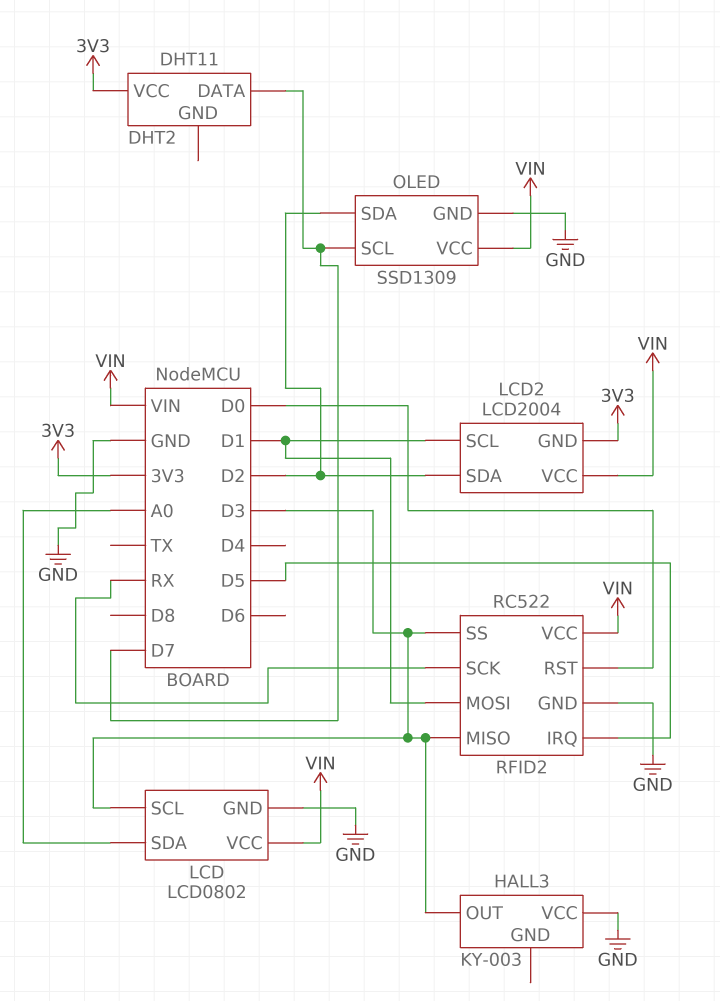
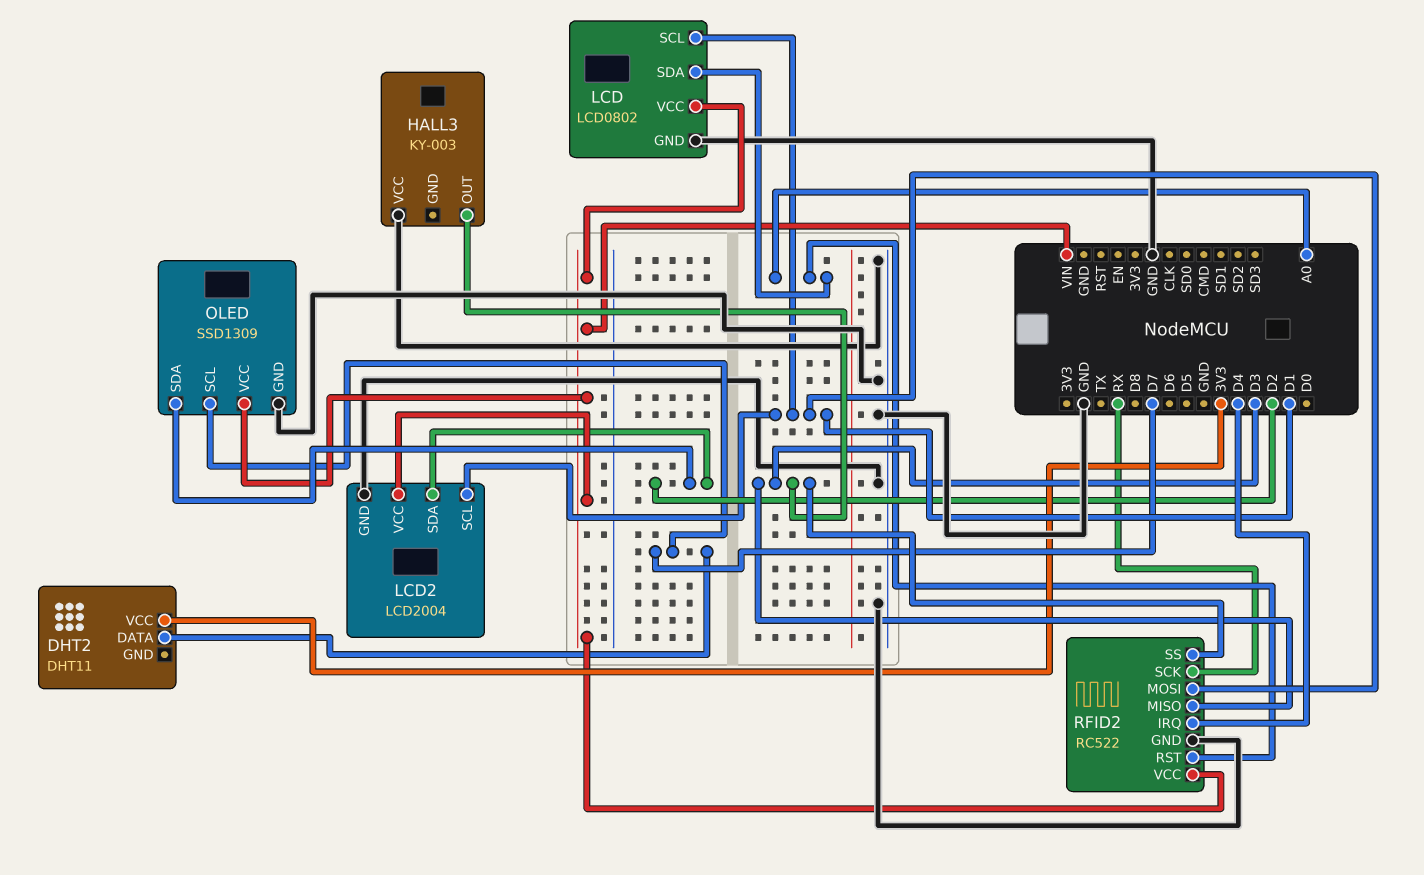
LCD pin SCL: D3 -> D1
LCD2 pin GND: 3V3 -> GND
RFID2 pin IRQ: D5 -> D4
RFID2 pin RST: D0 -> A0

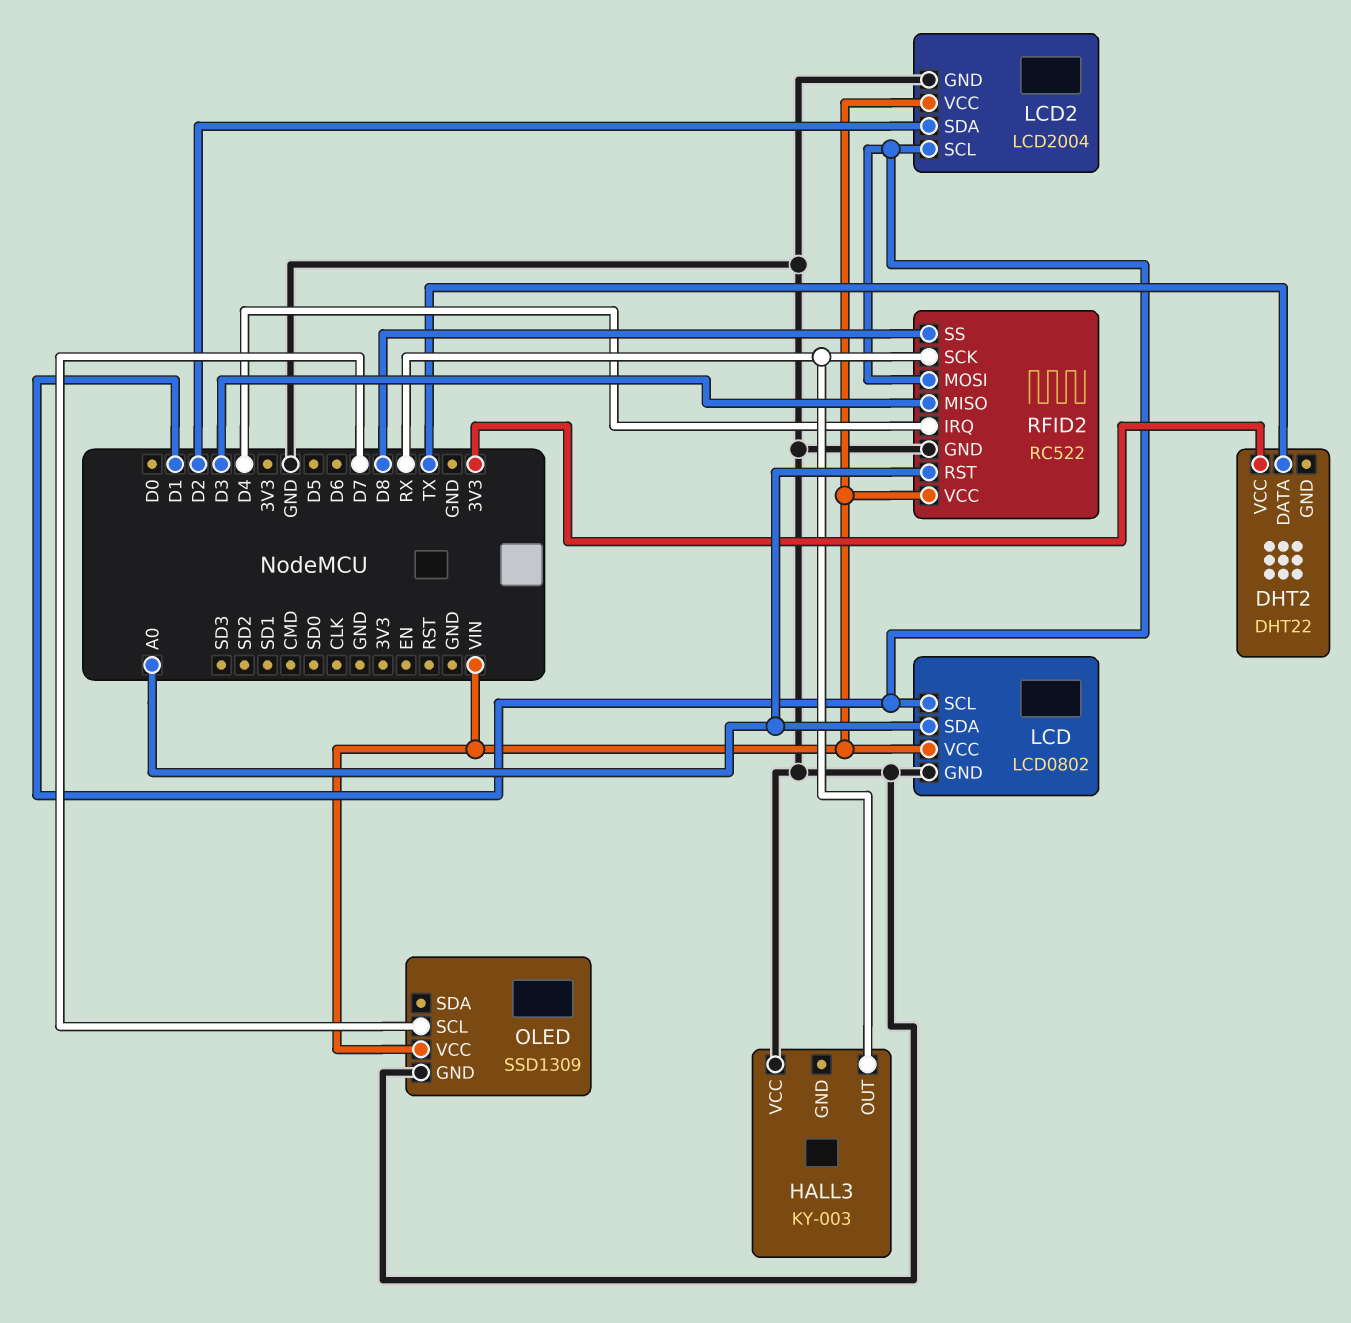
DHT2: DHT11 -> DHT22
DHT2 pin DATA: D7 -> TX
HALL3 pin OUT: D3 -> RX
OLED pin SDA: D2 -> none
RFID2 pin SS: D3 -> D8

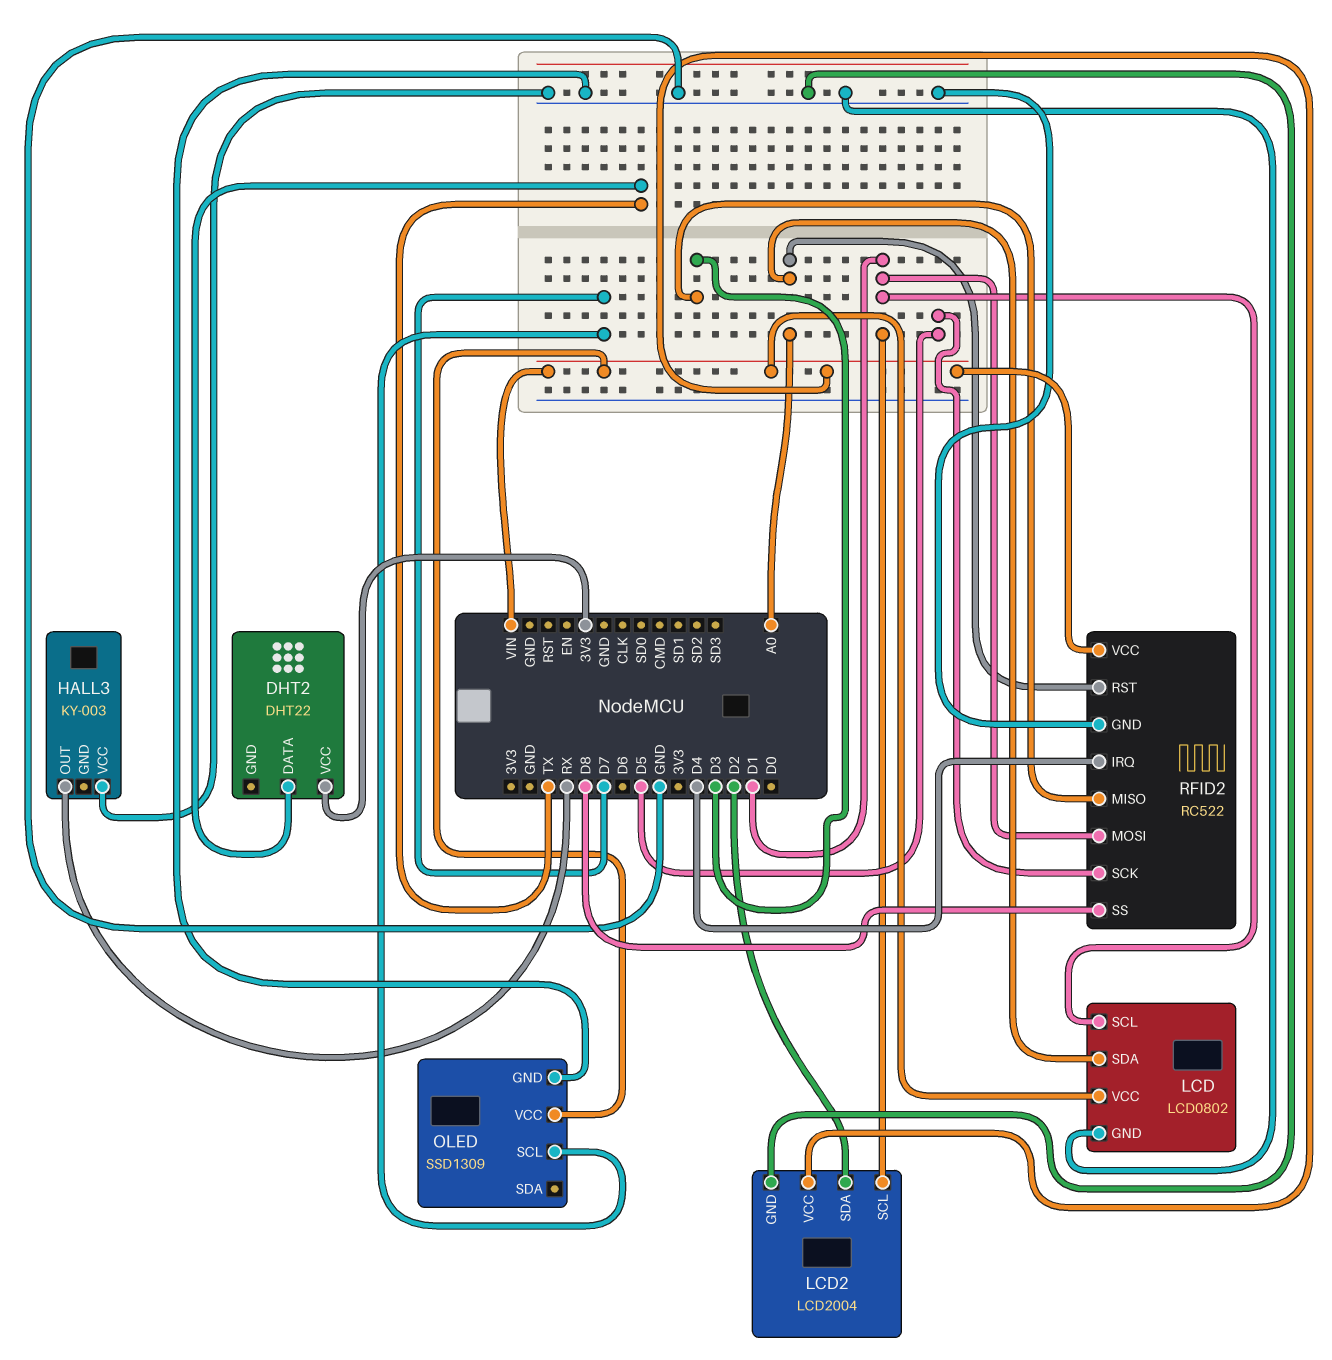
RFID2 pin SCK: RX -> D5

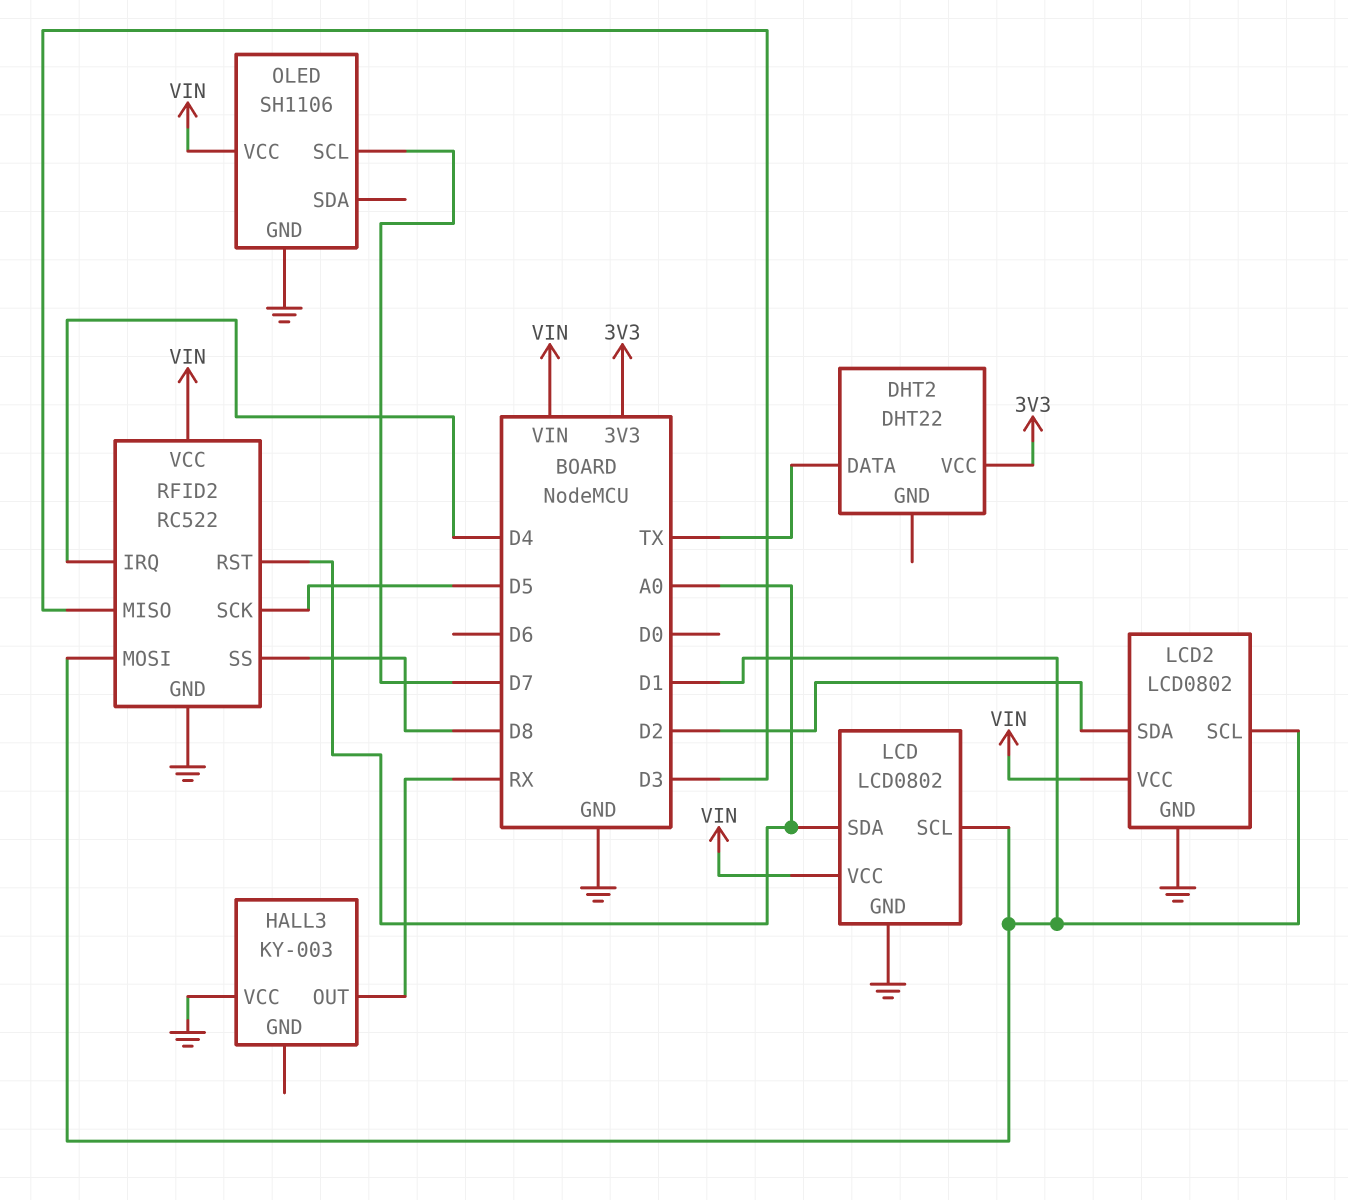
LCD2: LCD2004 -> LCD0802
OLED: SSD1309 -> SH1106

